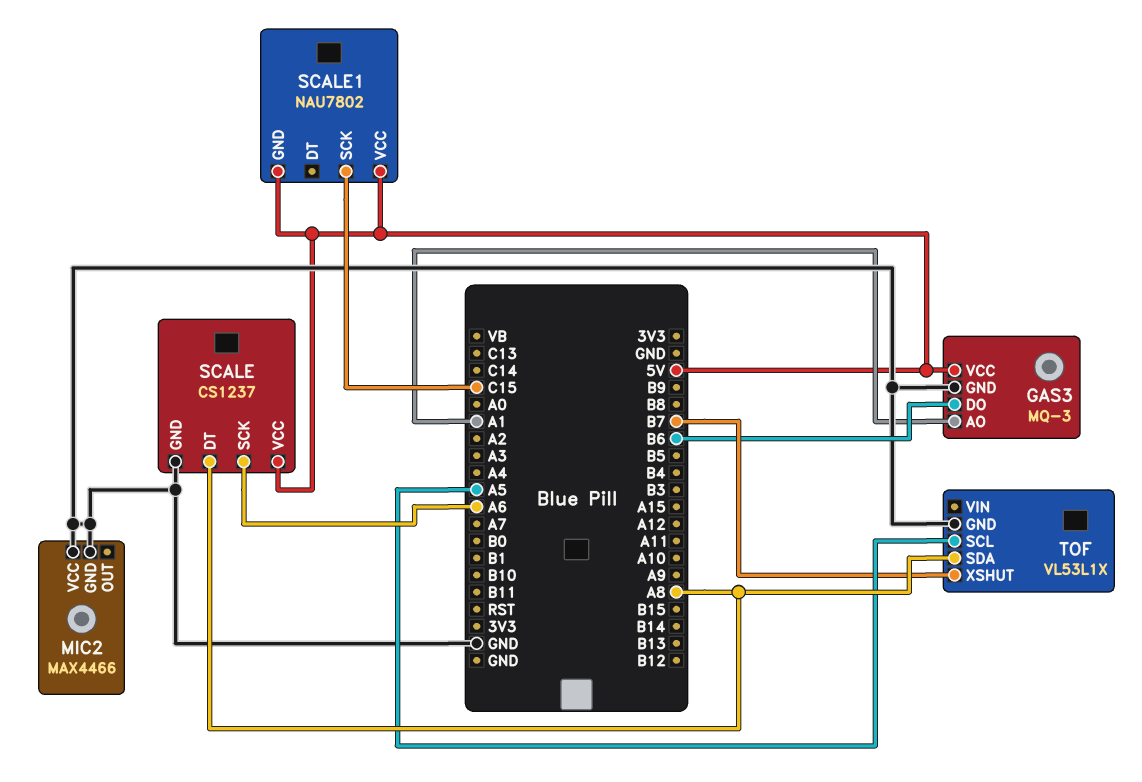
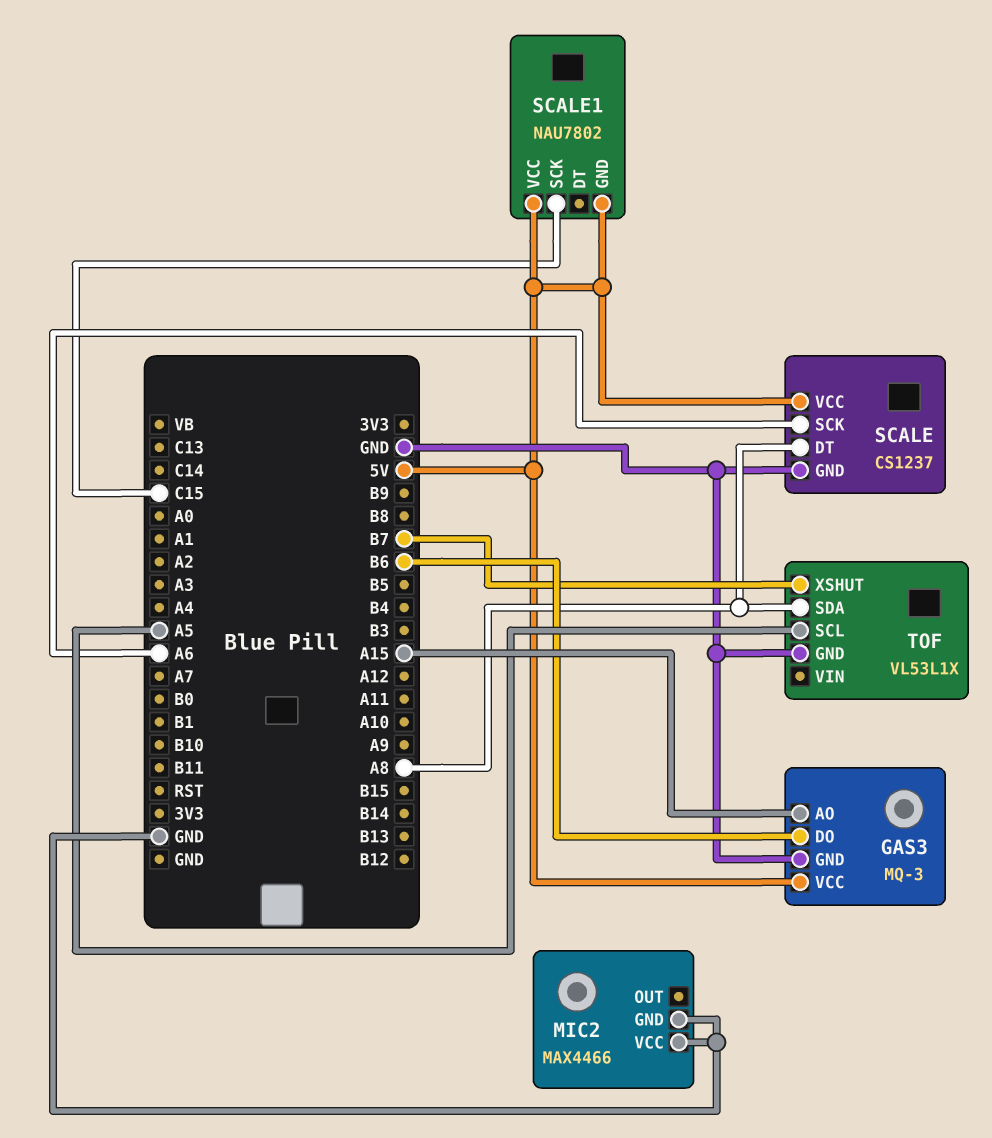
GAS3 pin AO: A1 -> A15

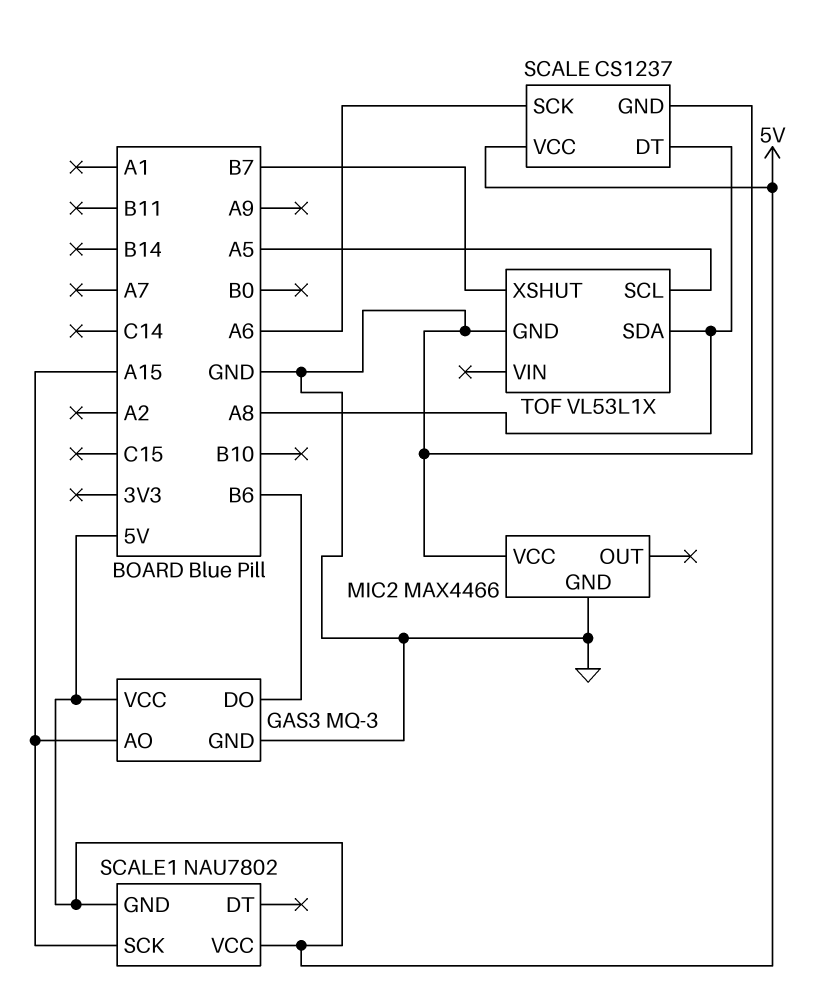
SCALE1 pin SCK: C15 -> A15

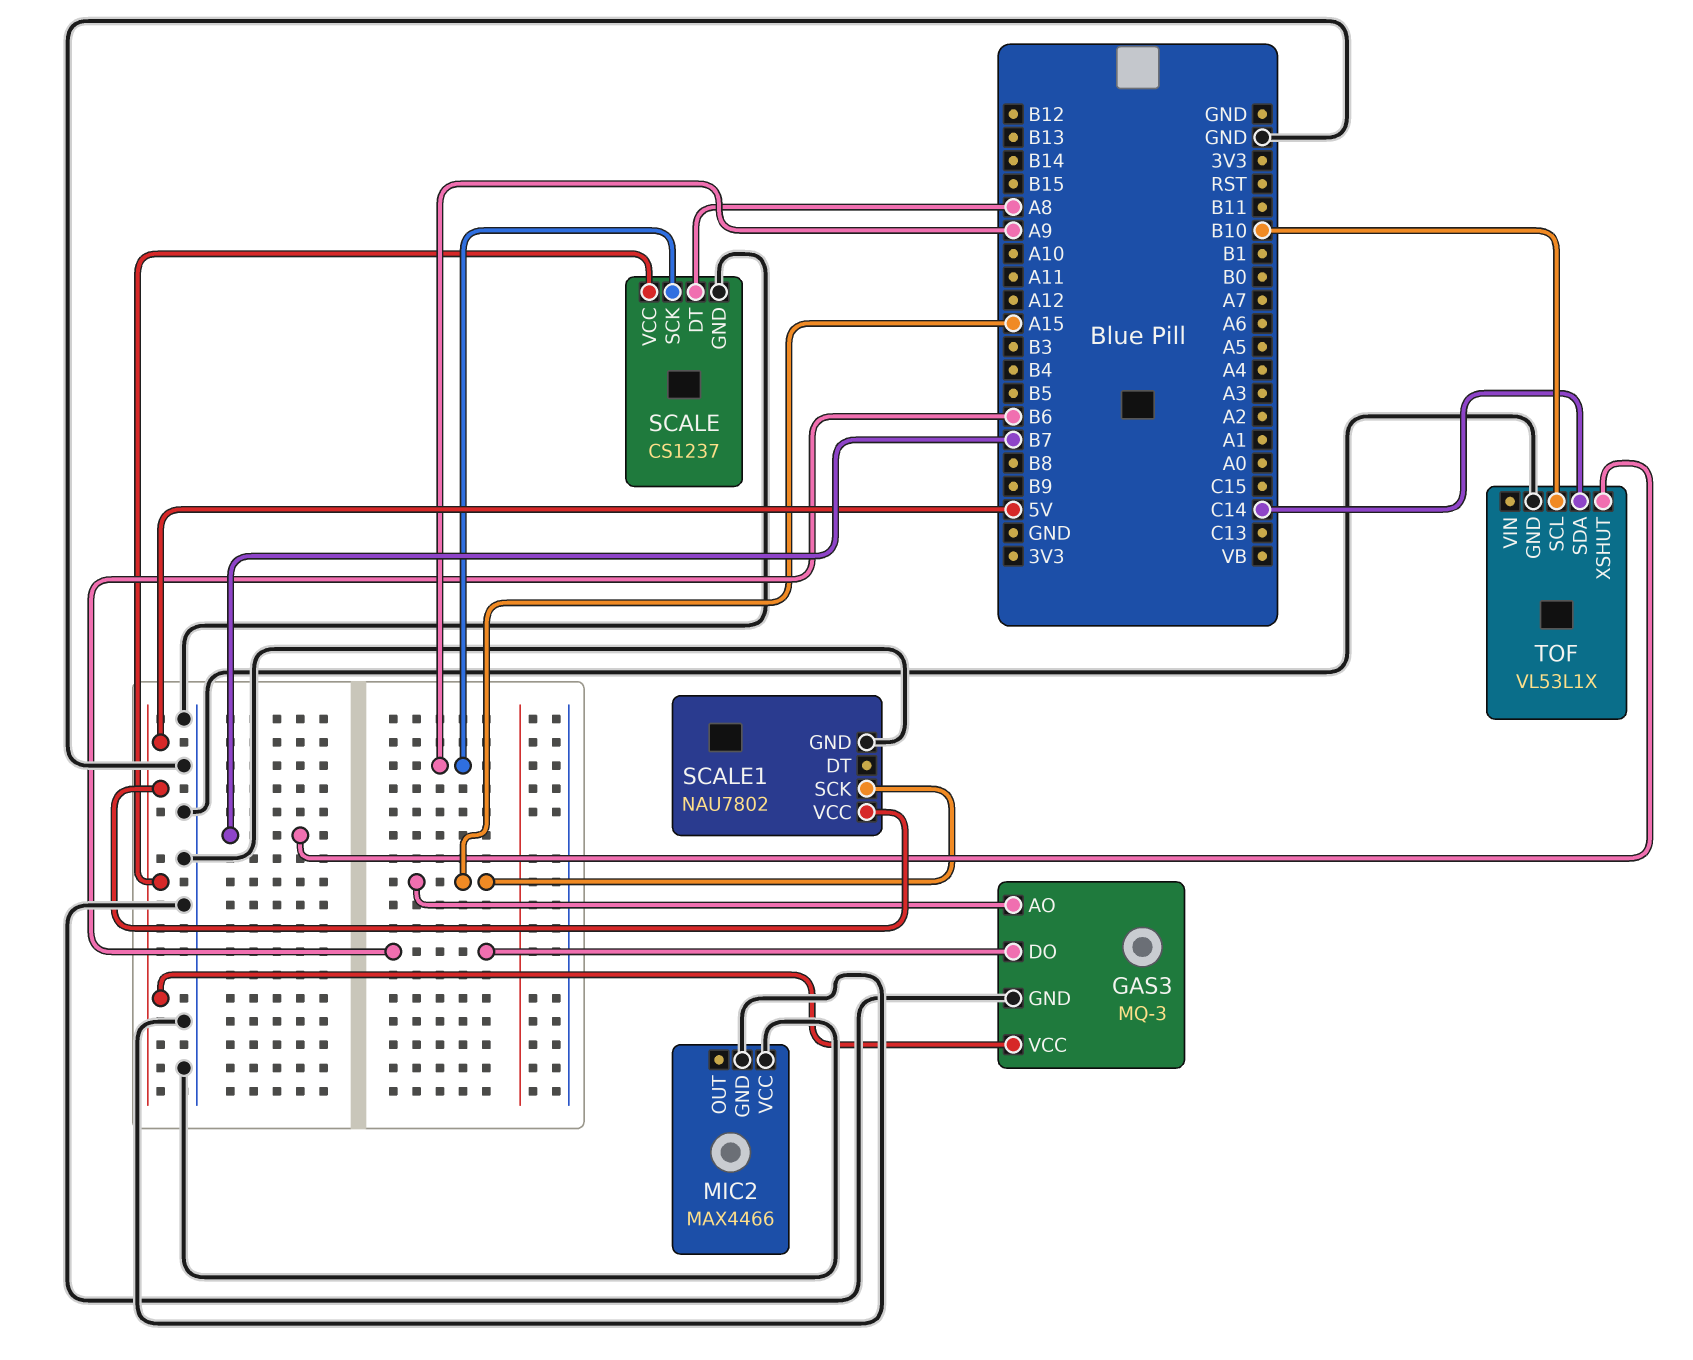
SCALE pin SCK: A6 -> A9
SCALE1 pin GND: 5V -> GND
TOF pin SCL: A5 -> B10
TOF pin SDA: A8 -> C14

